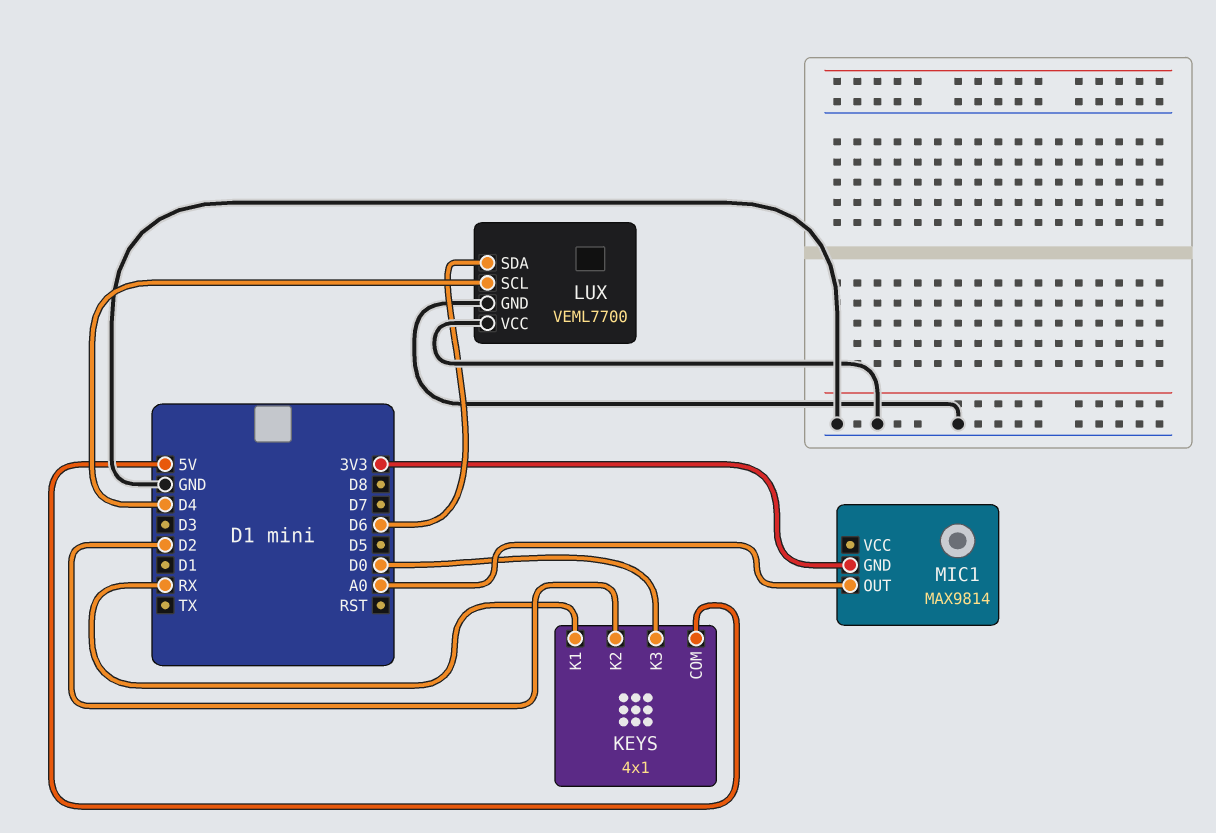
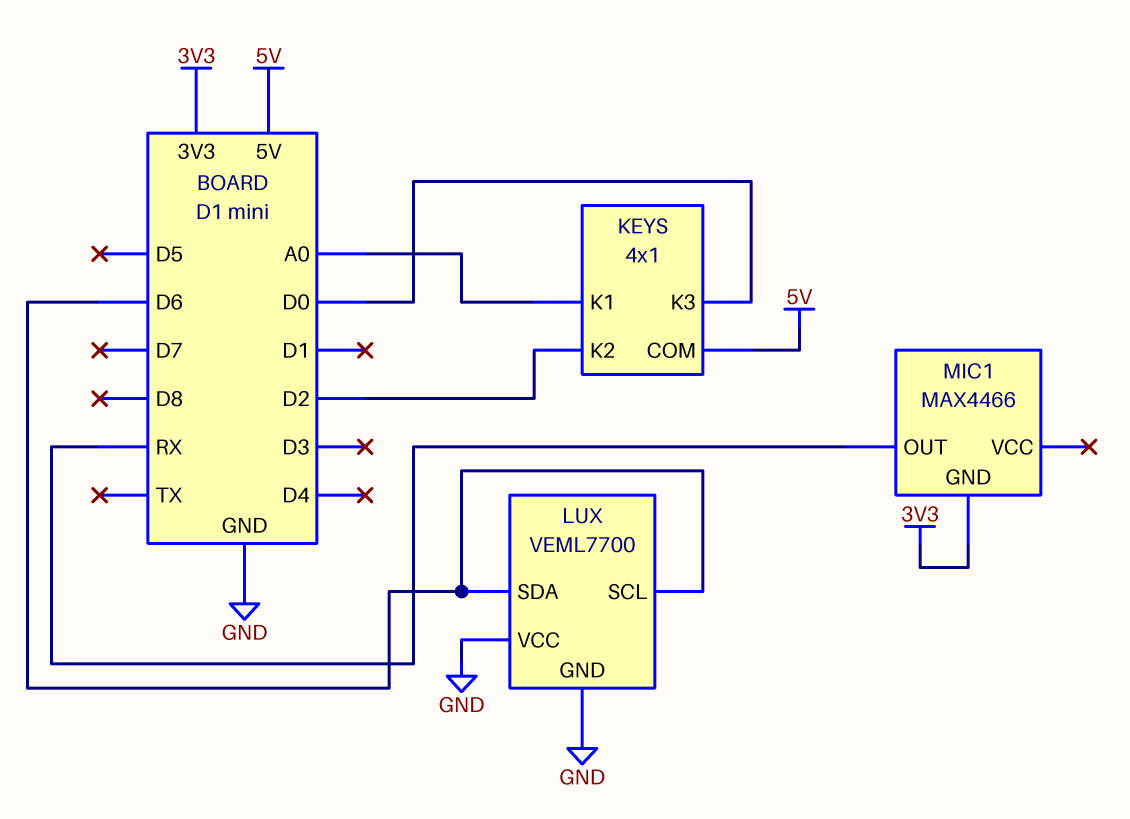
KEYS pin K1: RX -> A0
LUX pin SCL: D4 -> D6
MIC1: MAX9814 -> MAX4466
MIC1 pin OUT: A0 -> RX

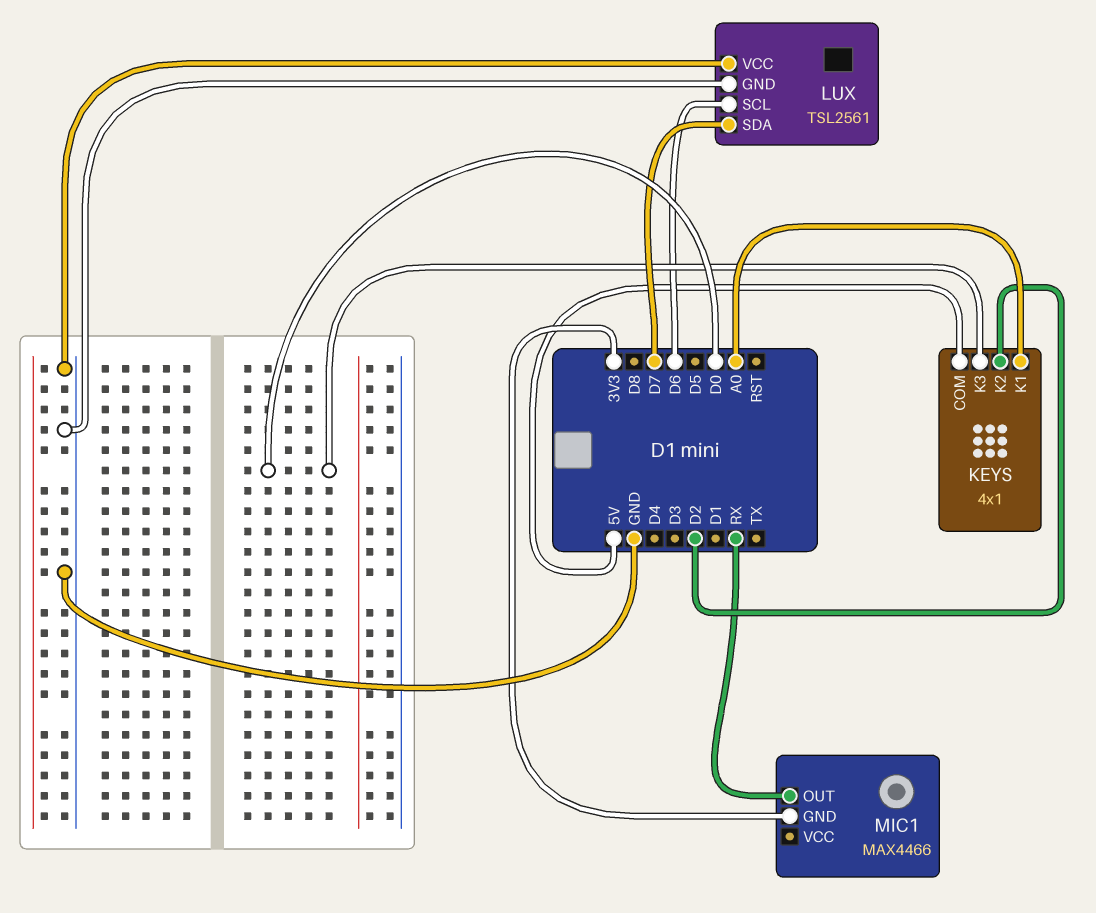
LUX: VEML7700 -> TSL2561
LUX pin SDA: D6 -> D7

